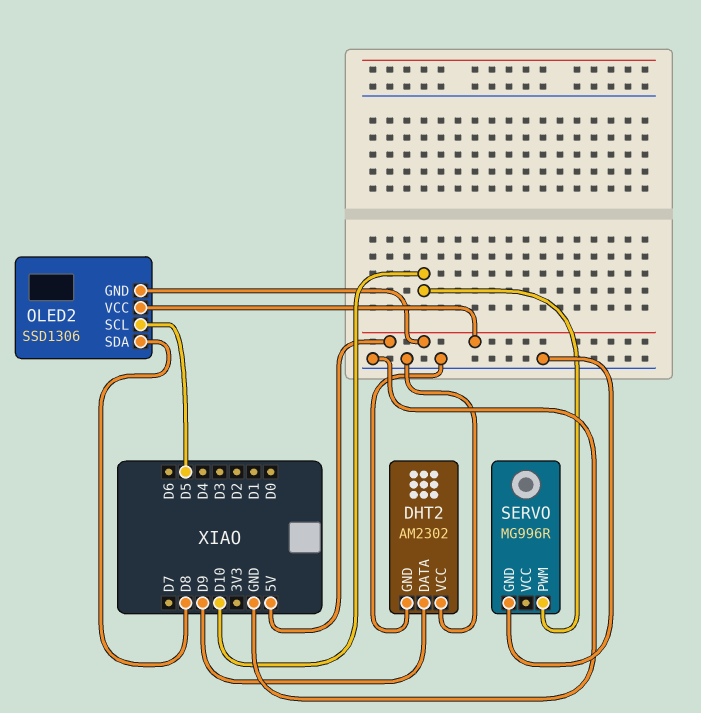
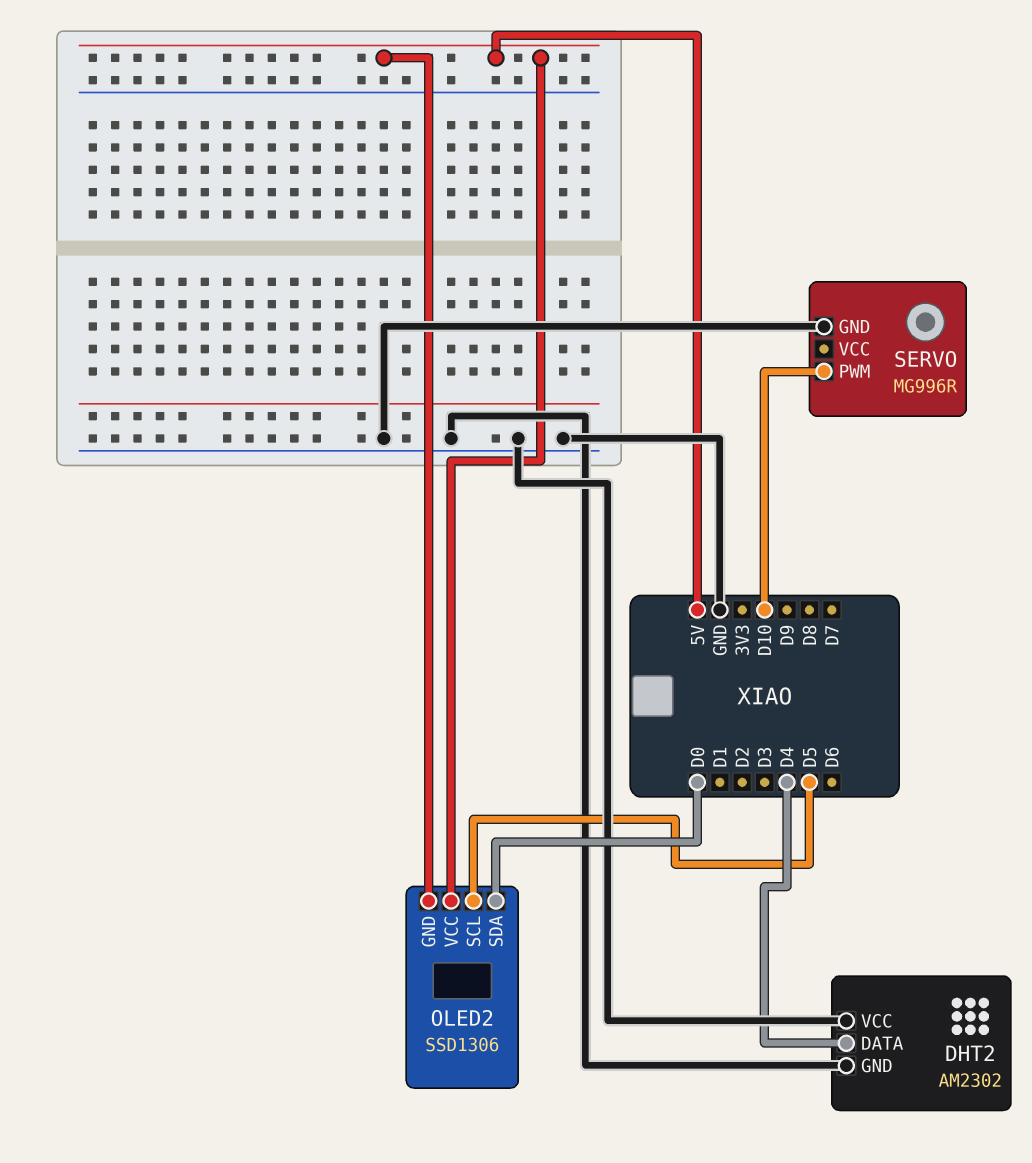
DHT2 pin DATA: D9 -> D4
OLED2 pin SDA: D8 -> D0

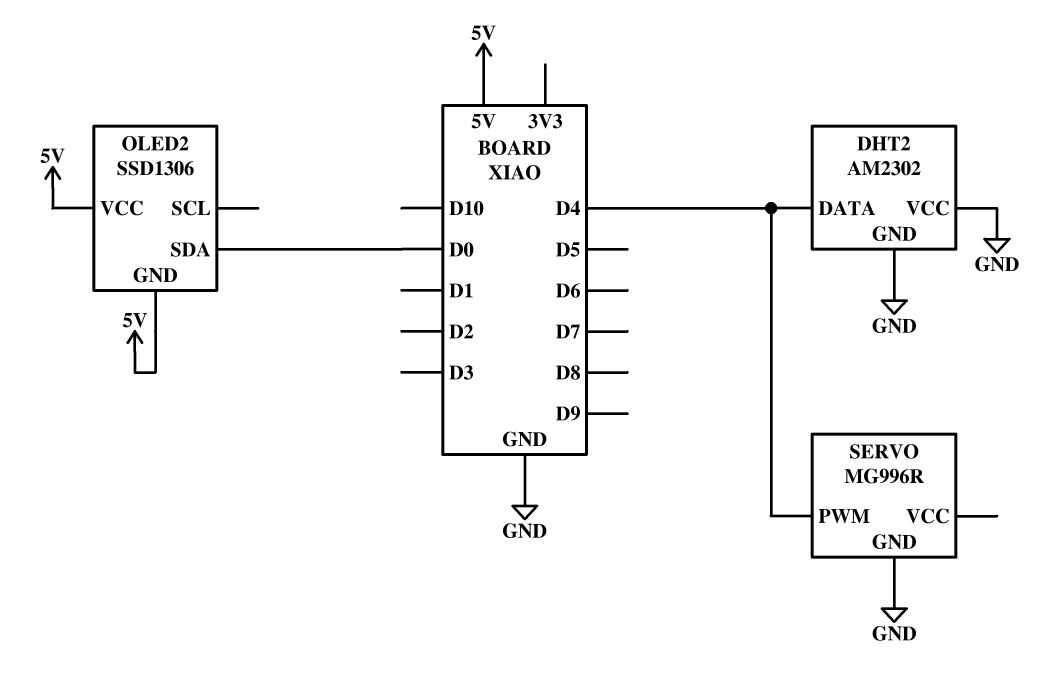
OLED2 pin SCL: D5 -> none
SERVO pin PWM: D10 -> D4

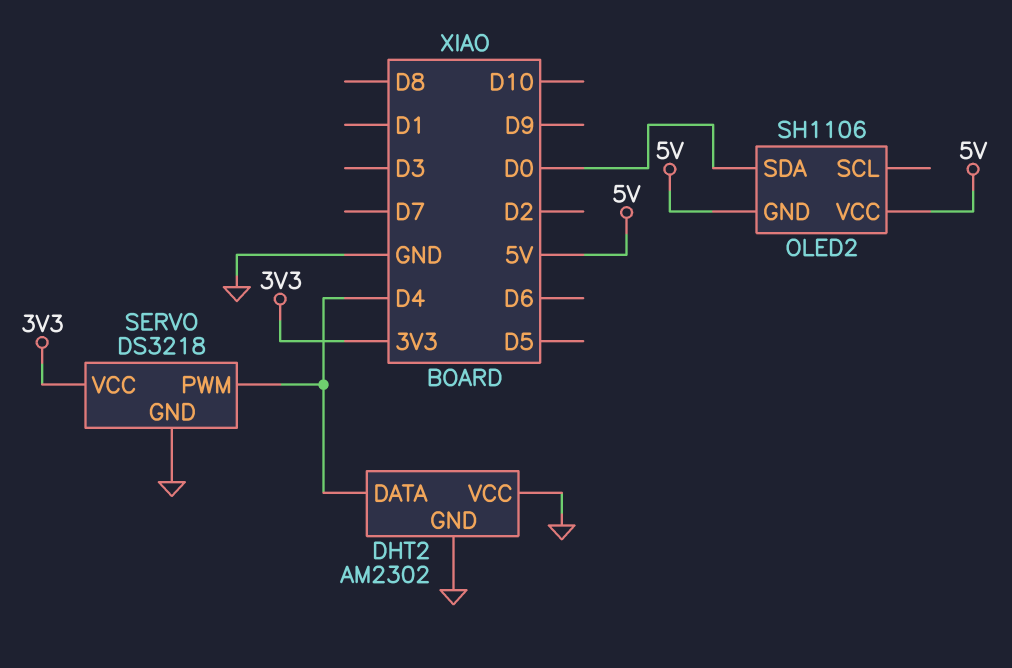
OLED2: SSD1306 -> SH1106
SERVO: MG996R -> DS3218
SERVO pin VCC: none -> 3V3

